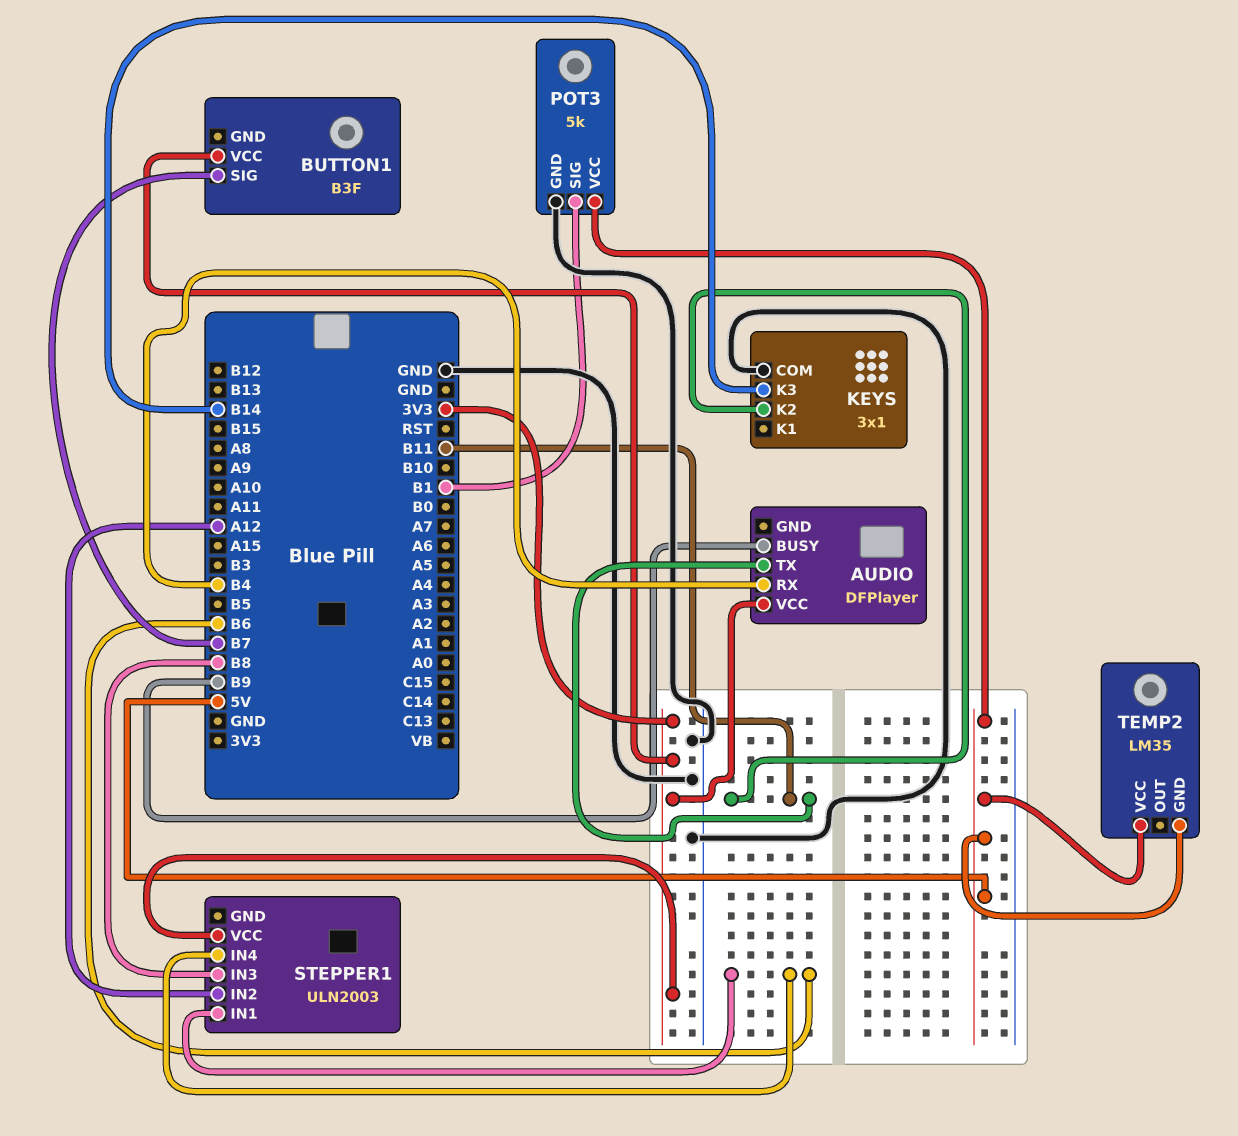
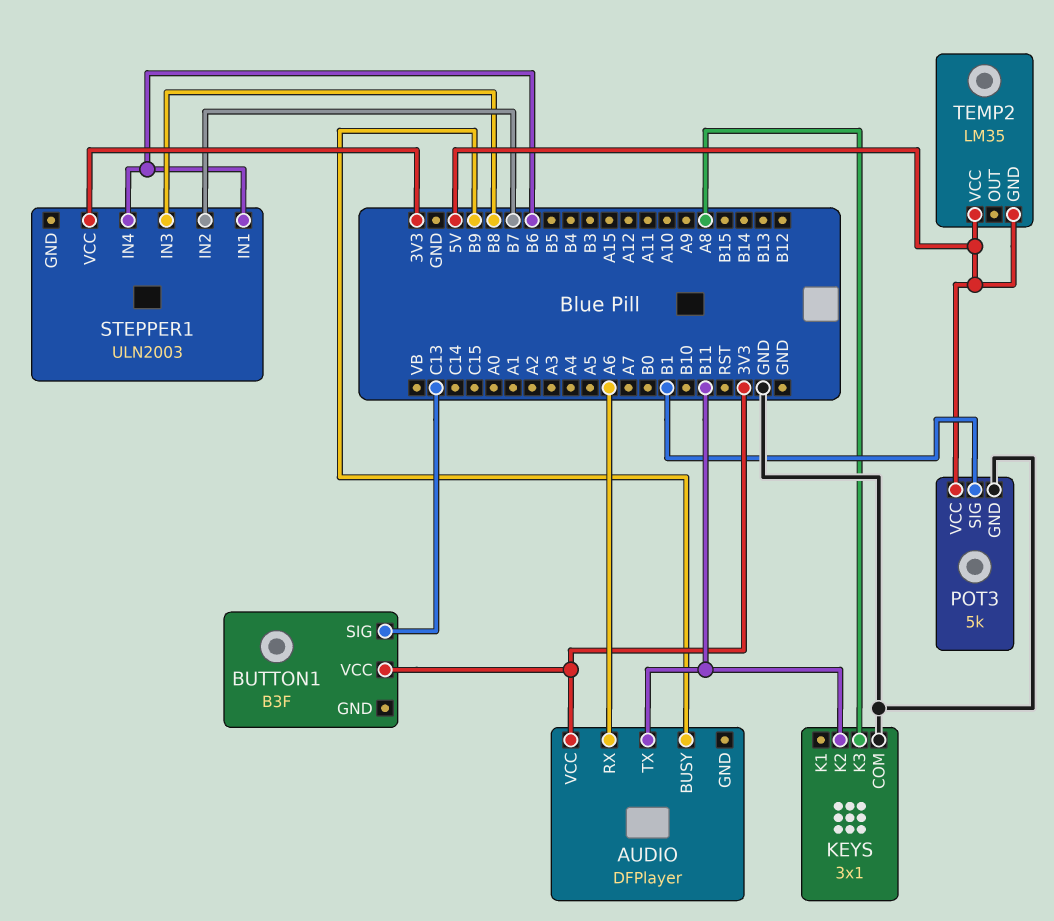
AUDIO pin RX: B4 -> A6
BUTTON1 pin SIG: B7 -> C13
KEYS pin K3: B14 -> A8
STEPPER1 pin IN2: A12 -> B7

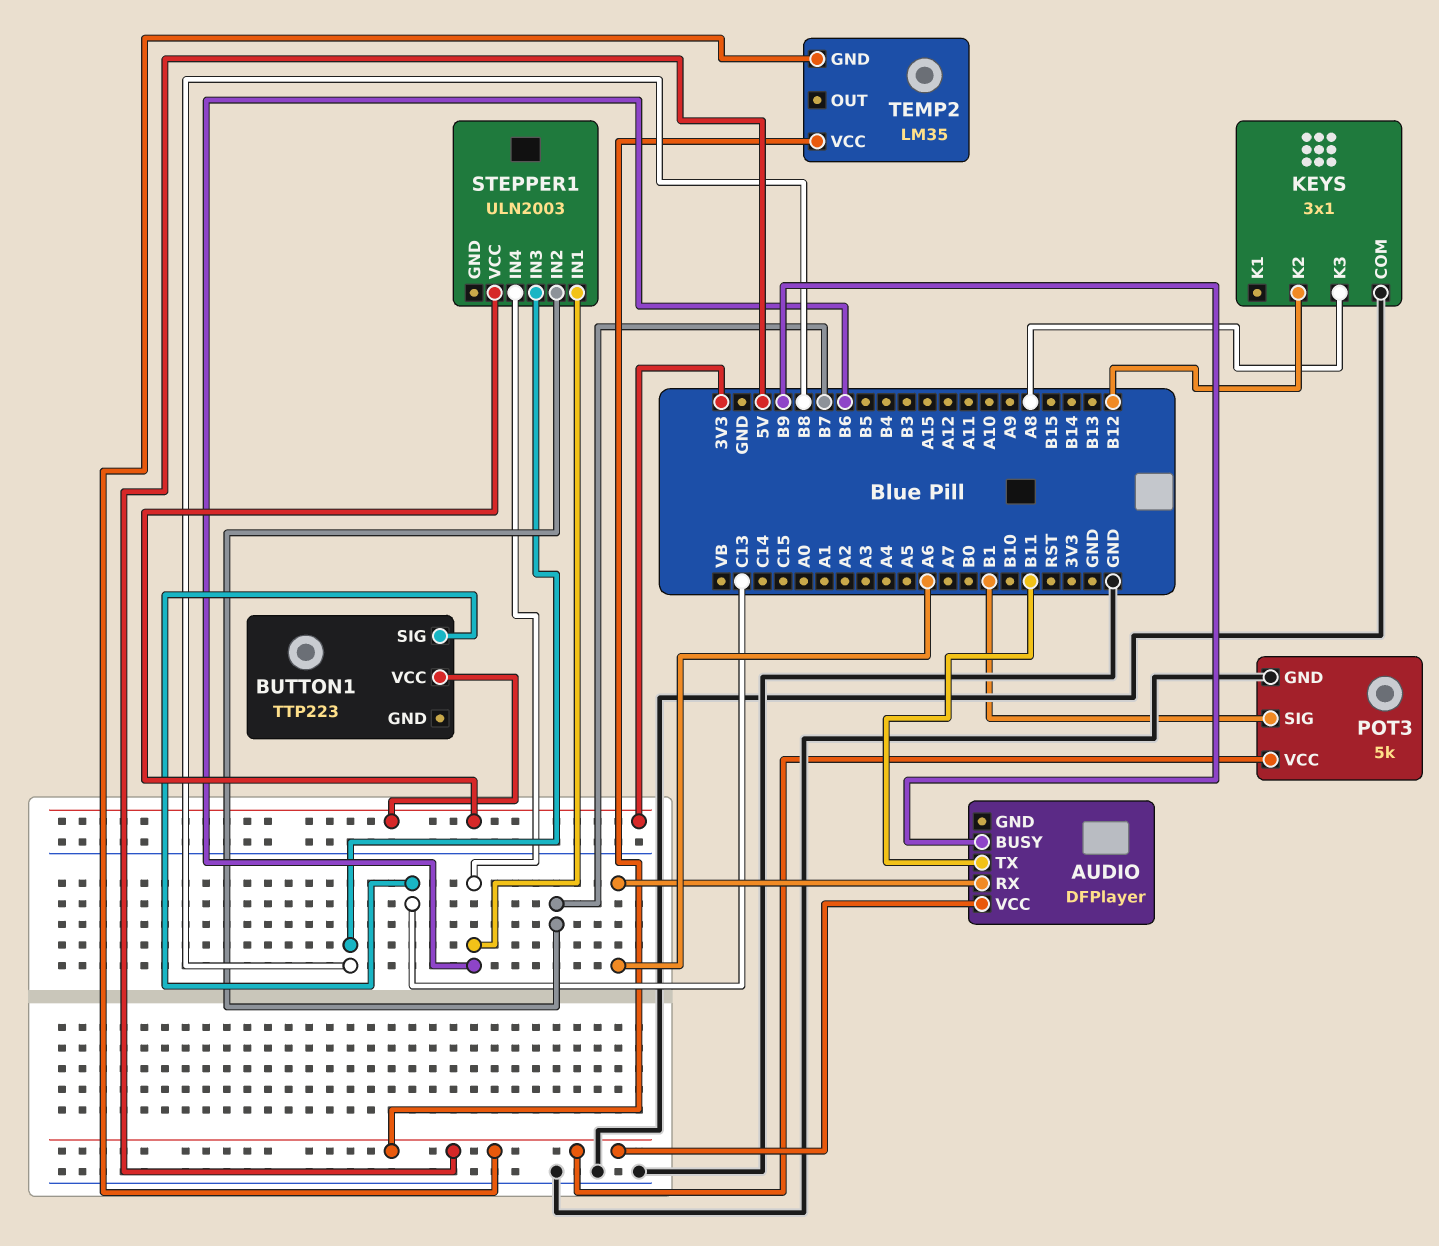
AUDIO pin VCC: 3V3 -> 5V
BUTTON1: B3F -> TTP223
KEYS pin K2: B11 -> B12

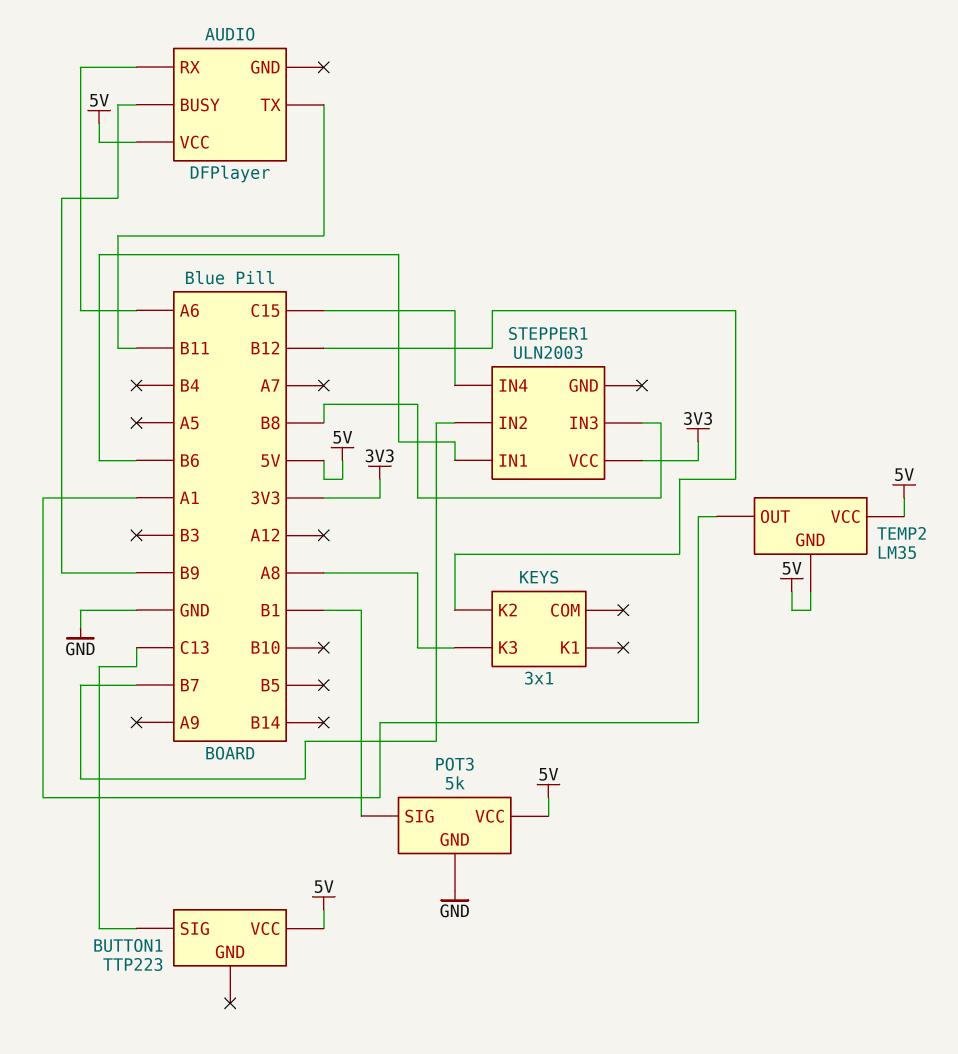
BUTTON1 pin VCC: 3V3 -> 5V
KEYS pin COM: GND -> none
STEPPER1 pin IN4: B6 -> C15
TEMP2 pin OUT: none -> A1

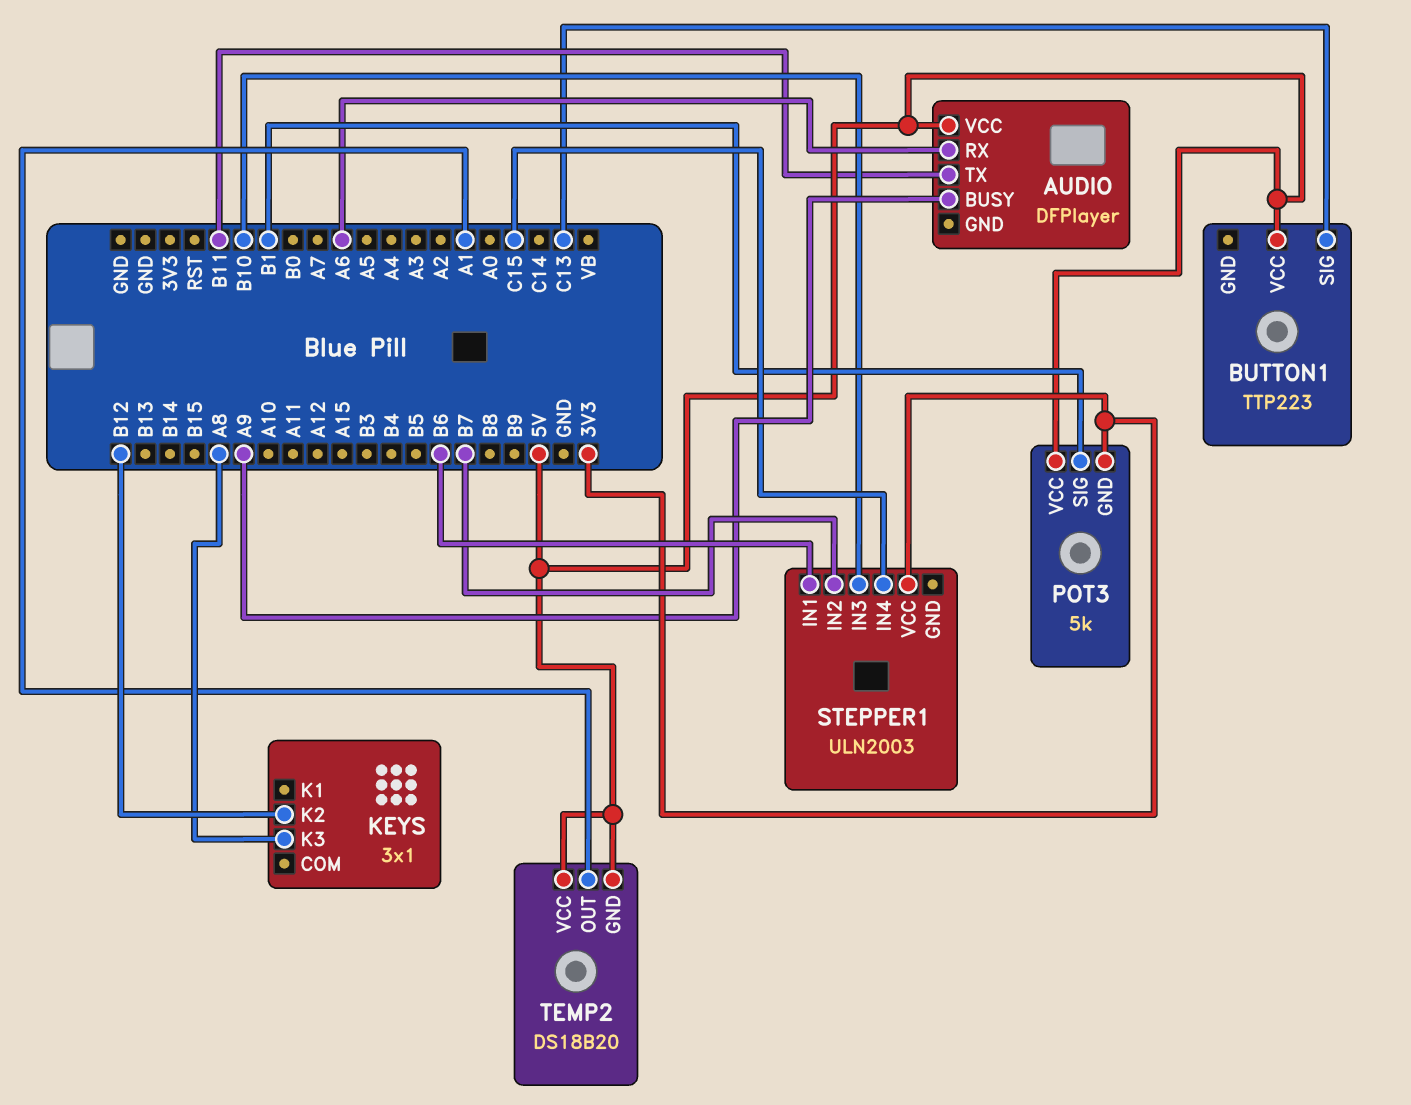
AUDIO pin BUSY: B9 -> A9
POT3 pin GND: GND -> 3V3
STEPPER1 pin IN3: B8 -> B10
TEMP2: LM35 -> DS18B20

